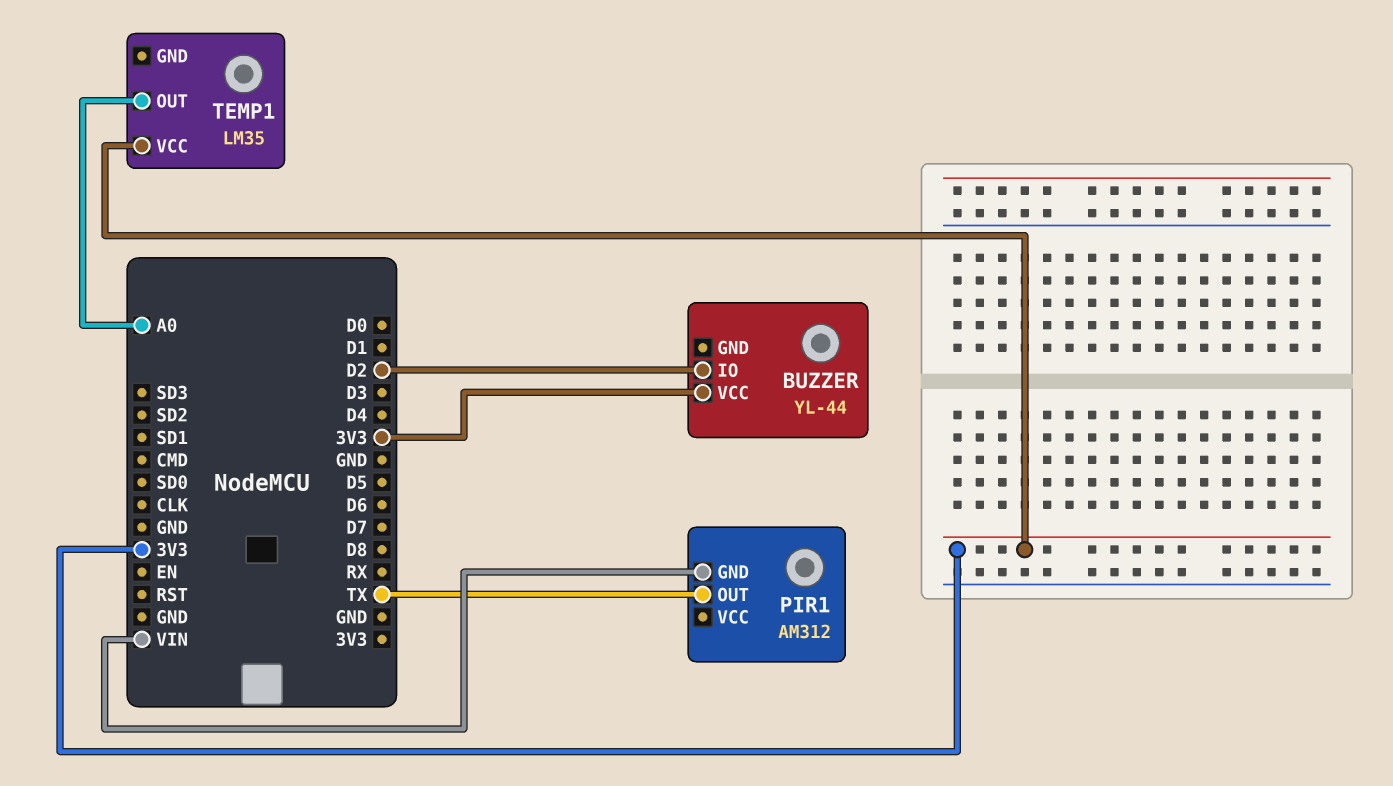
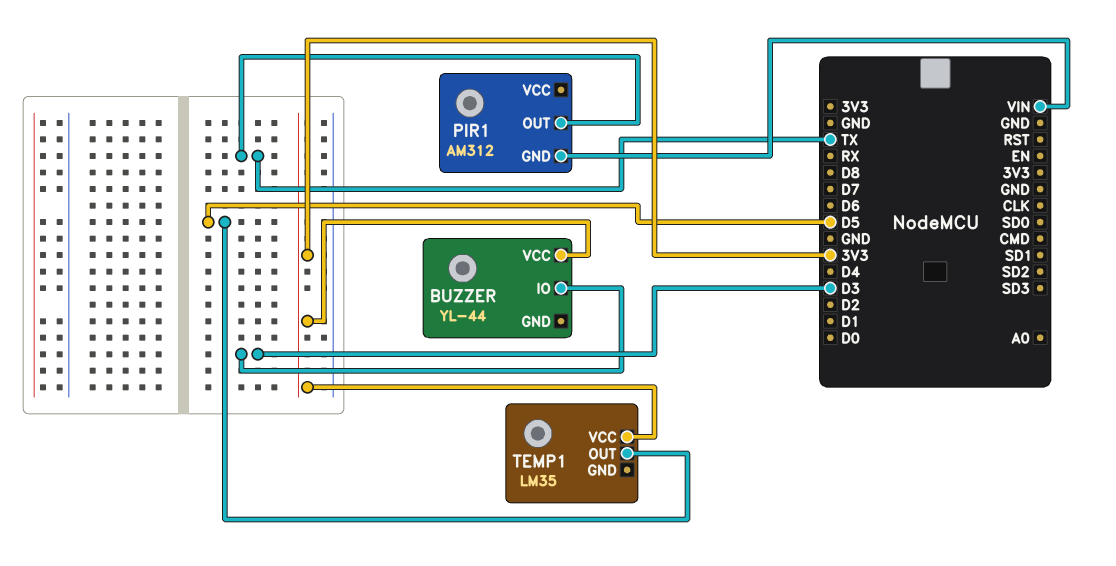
BUZZER pin IO: D2 -> D3
TEMP1 pin OUT: A0 -> D5

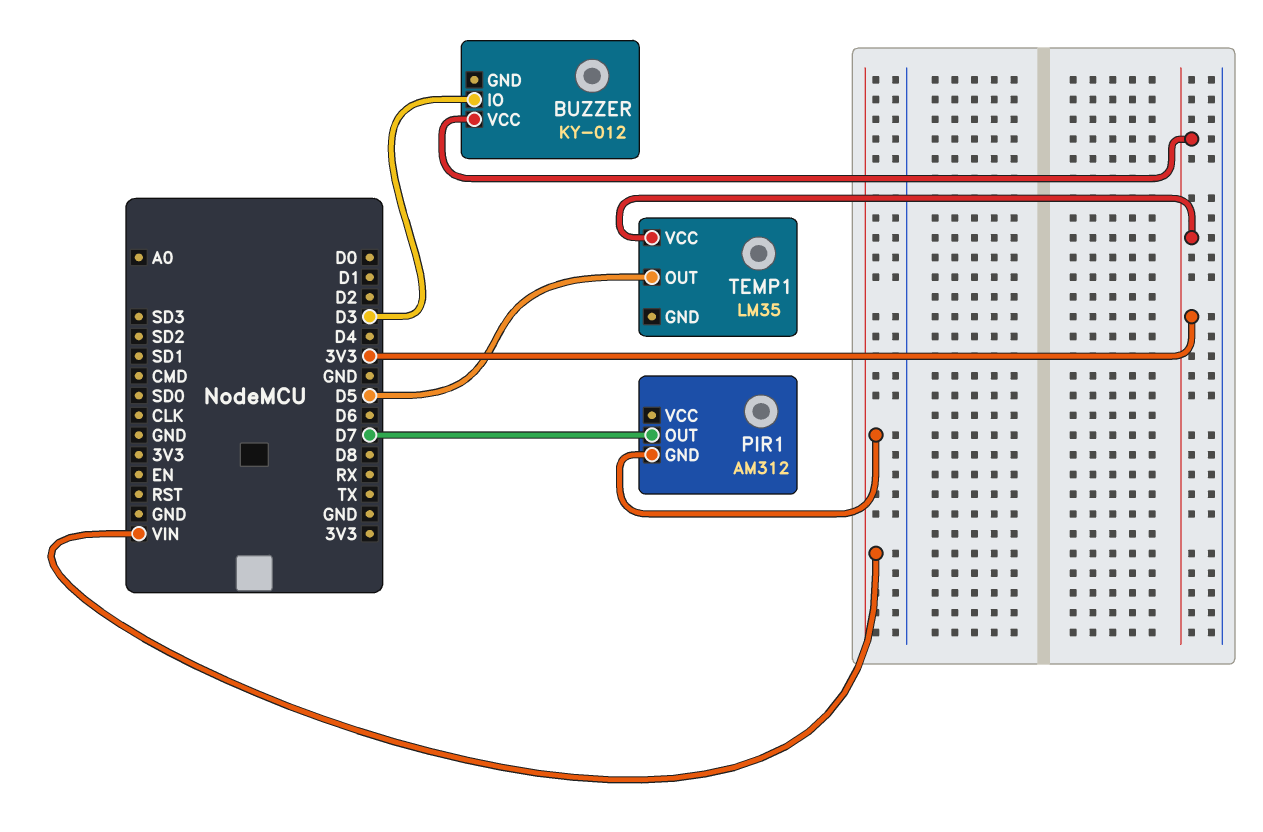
BUZZER: YL-44 -> KY-012
PIR1 pin OUT: TX -> D7

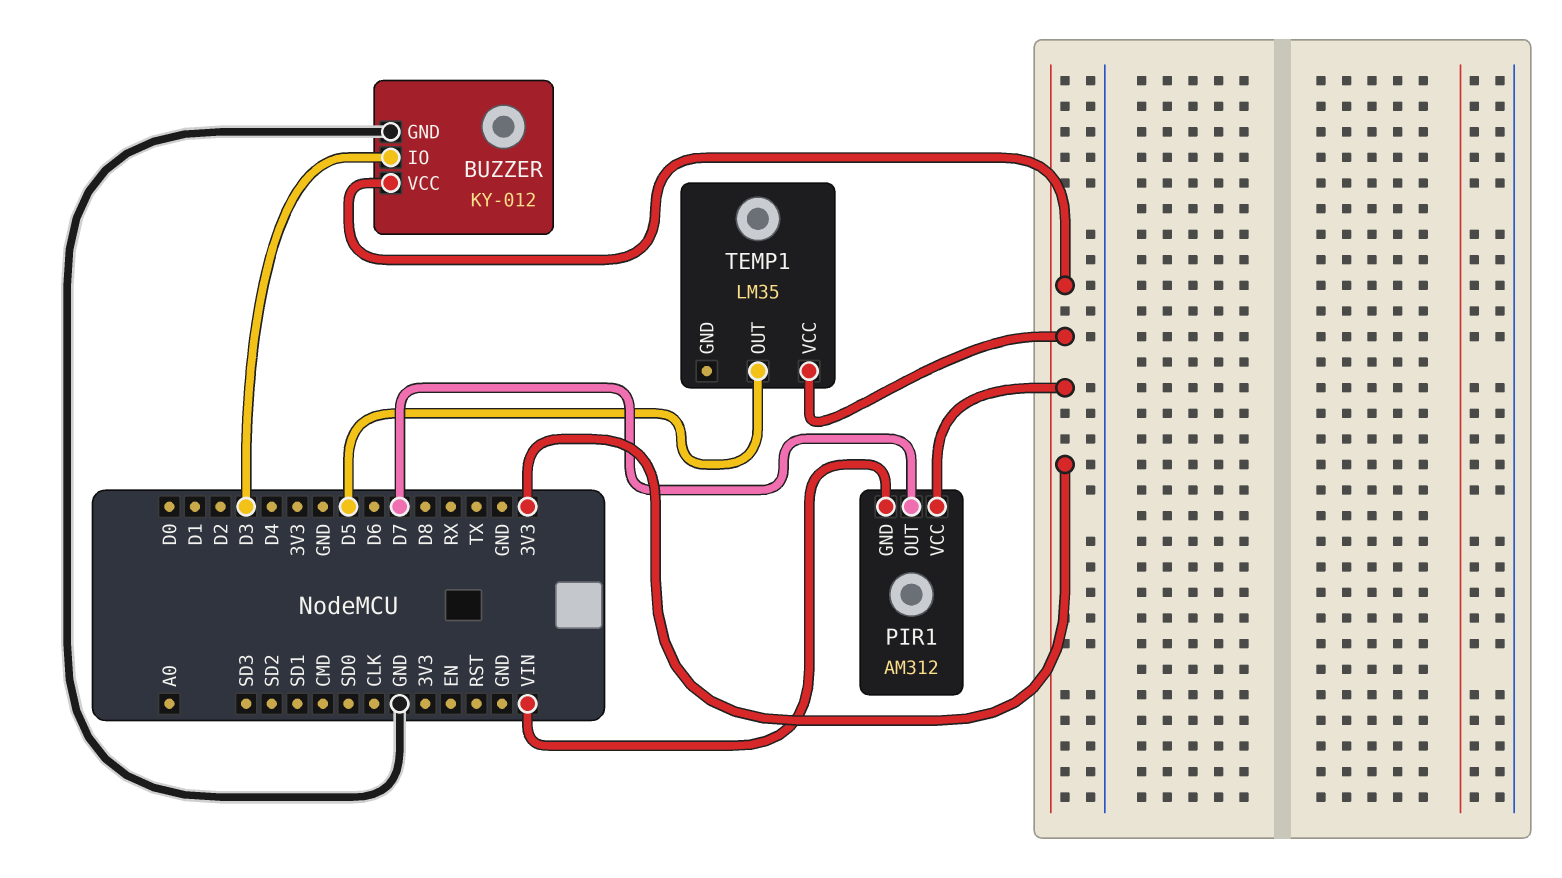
BUZZER pin GND: none -> GND
PIR1 pin VCC: none -> 3V3

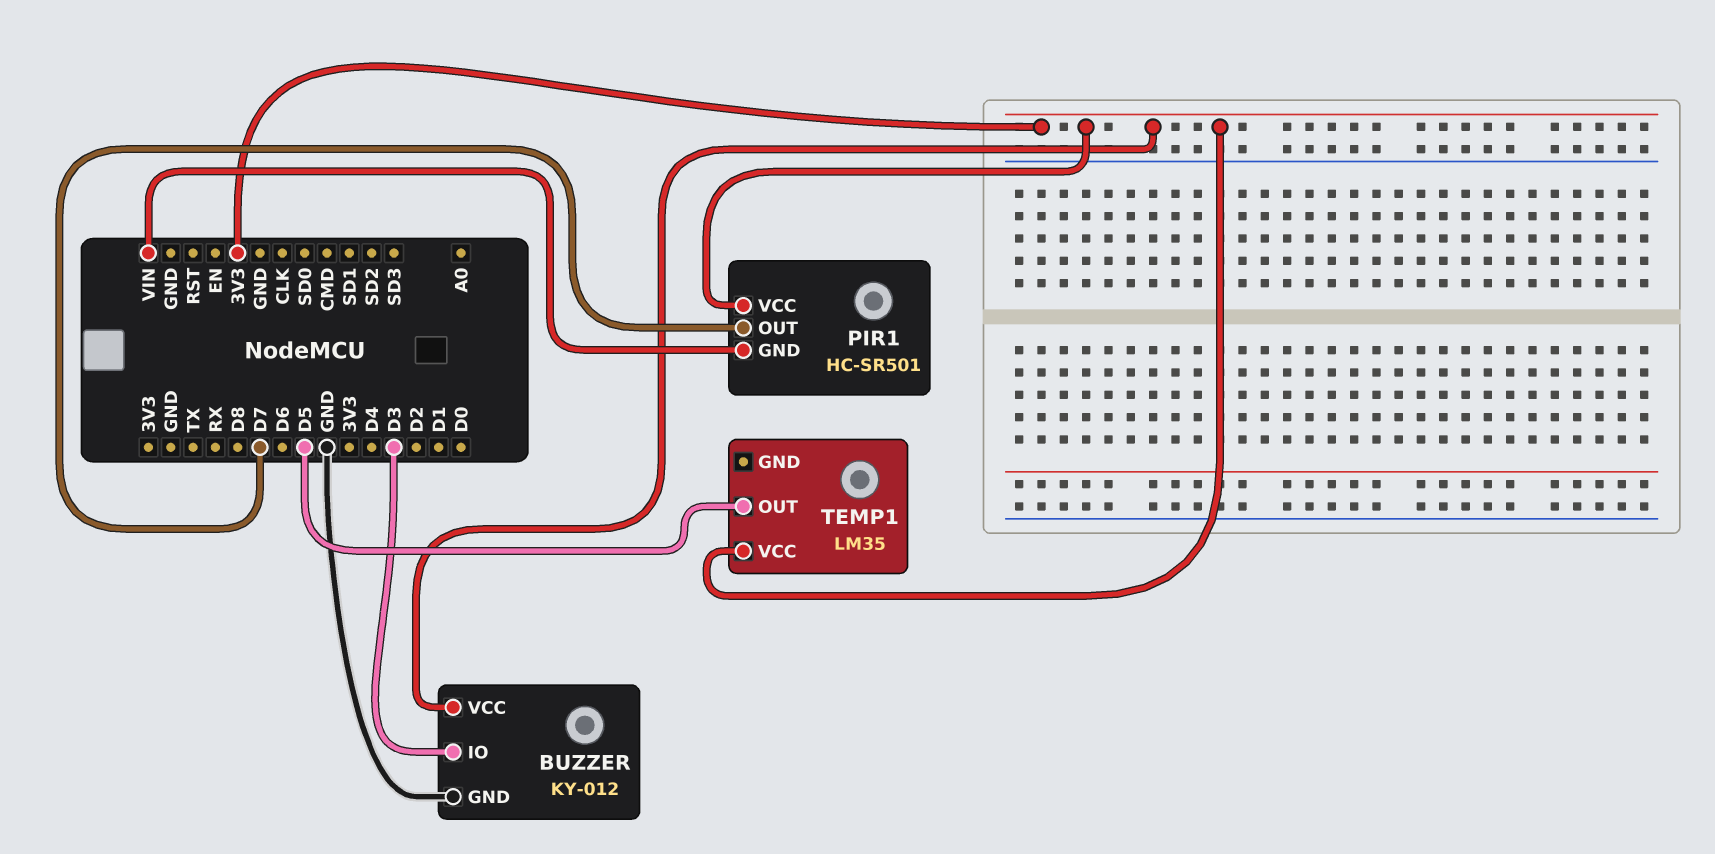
PIR1: AM312 -> HC-SR501

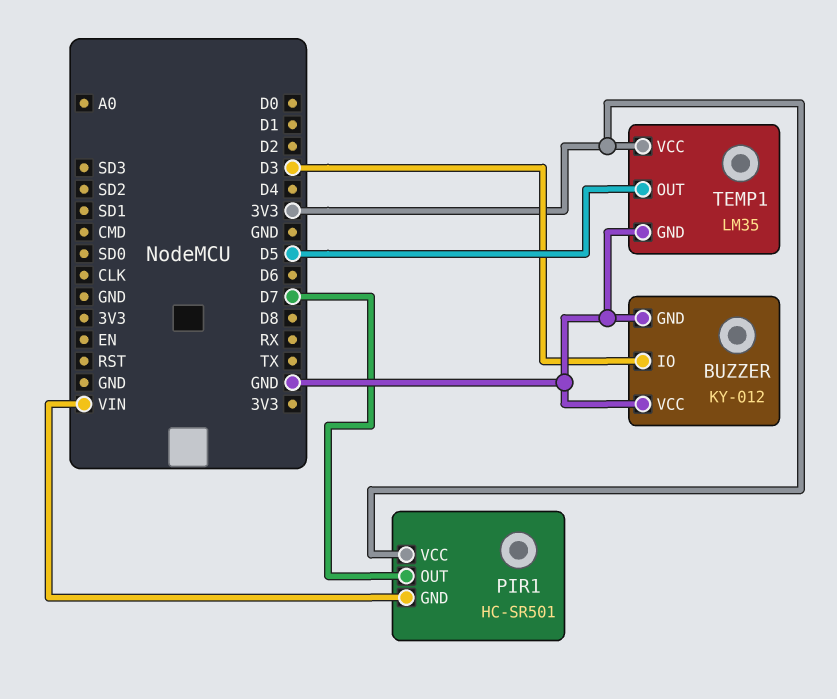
BUZZER pin VCC: 3V3 -> GND
TEMP1 pin GND: none -> GND

